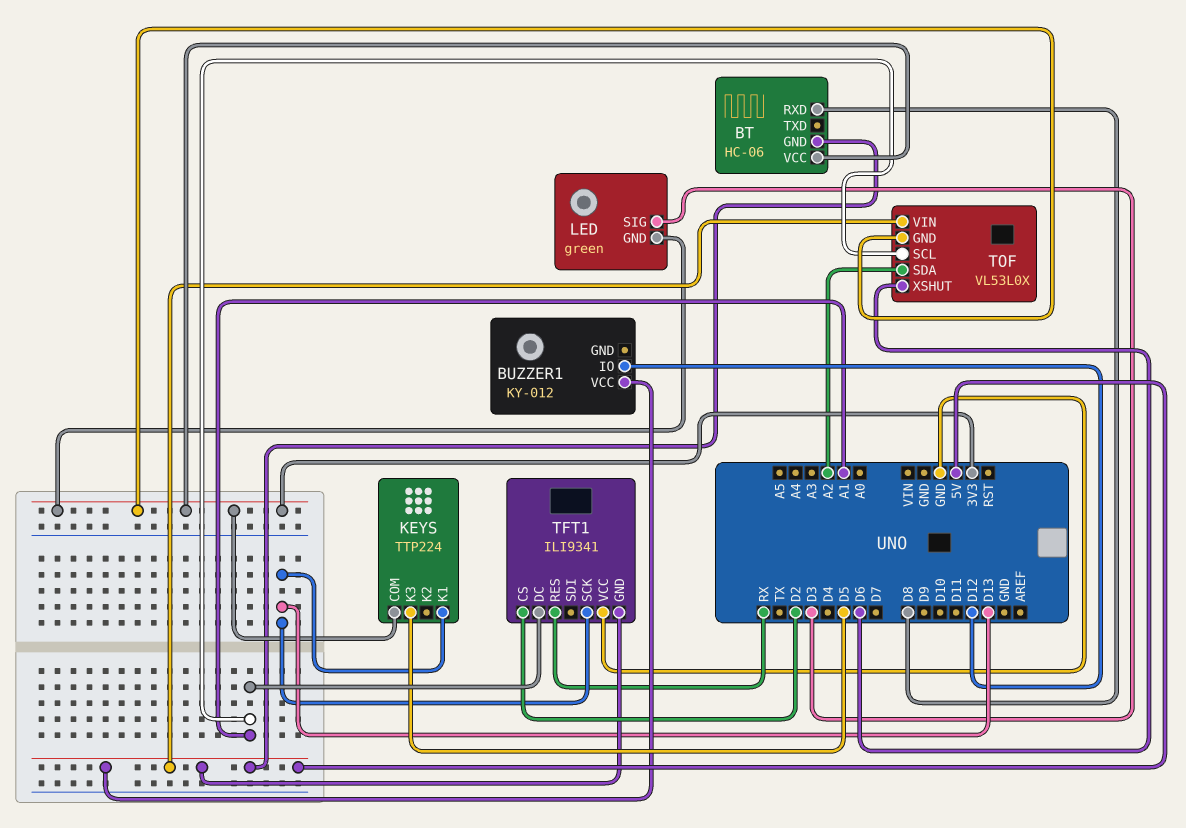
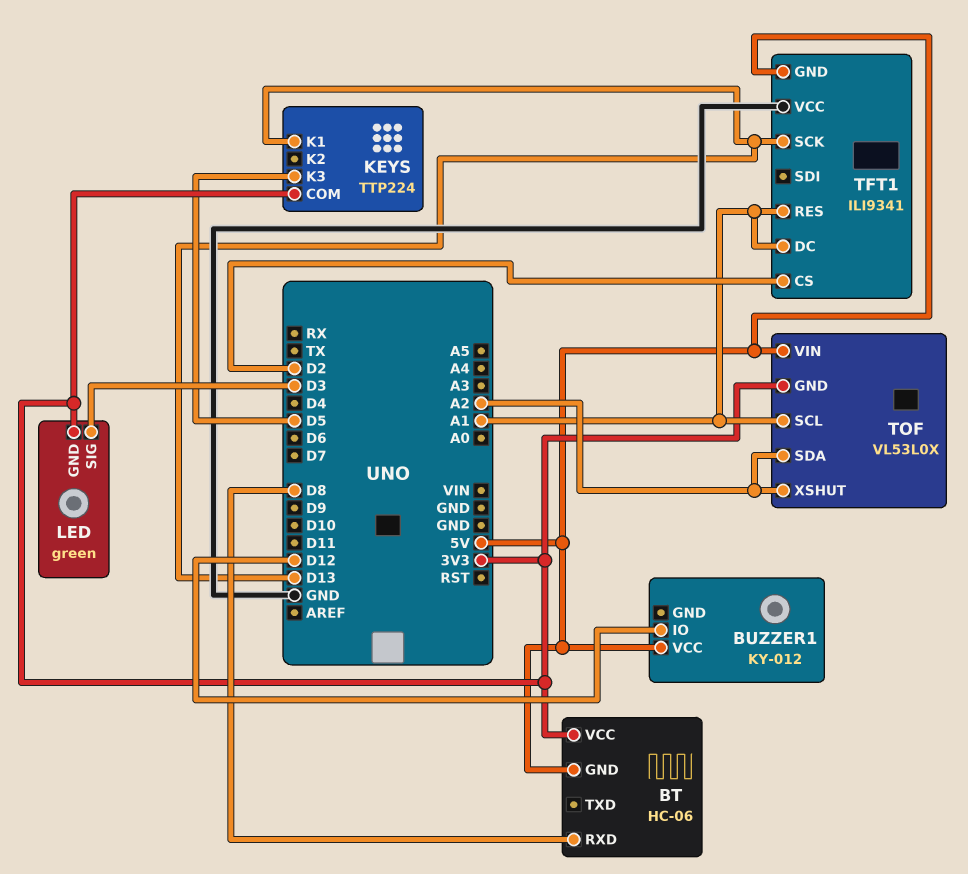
TFT1 pin RES: RX -> A1
TOF pin XSHUT: D6 -> A2

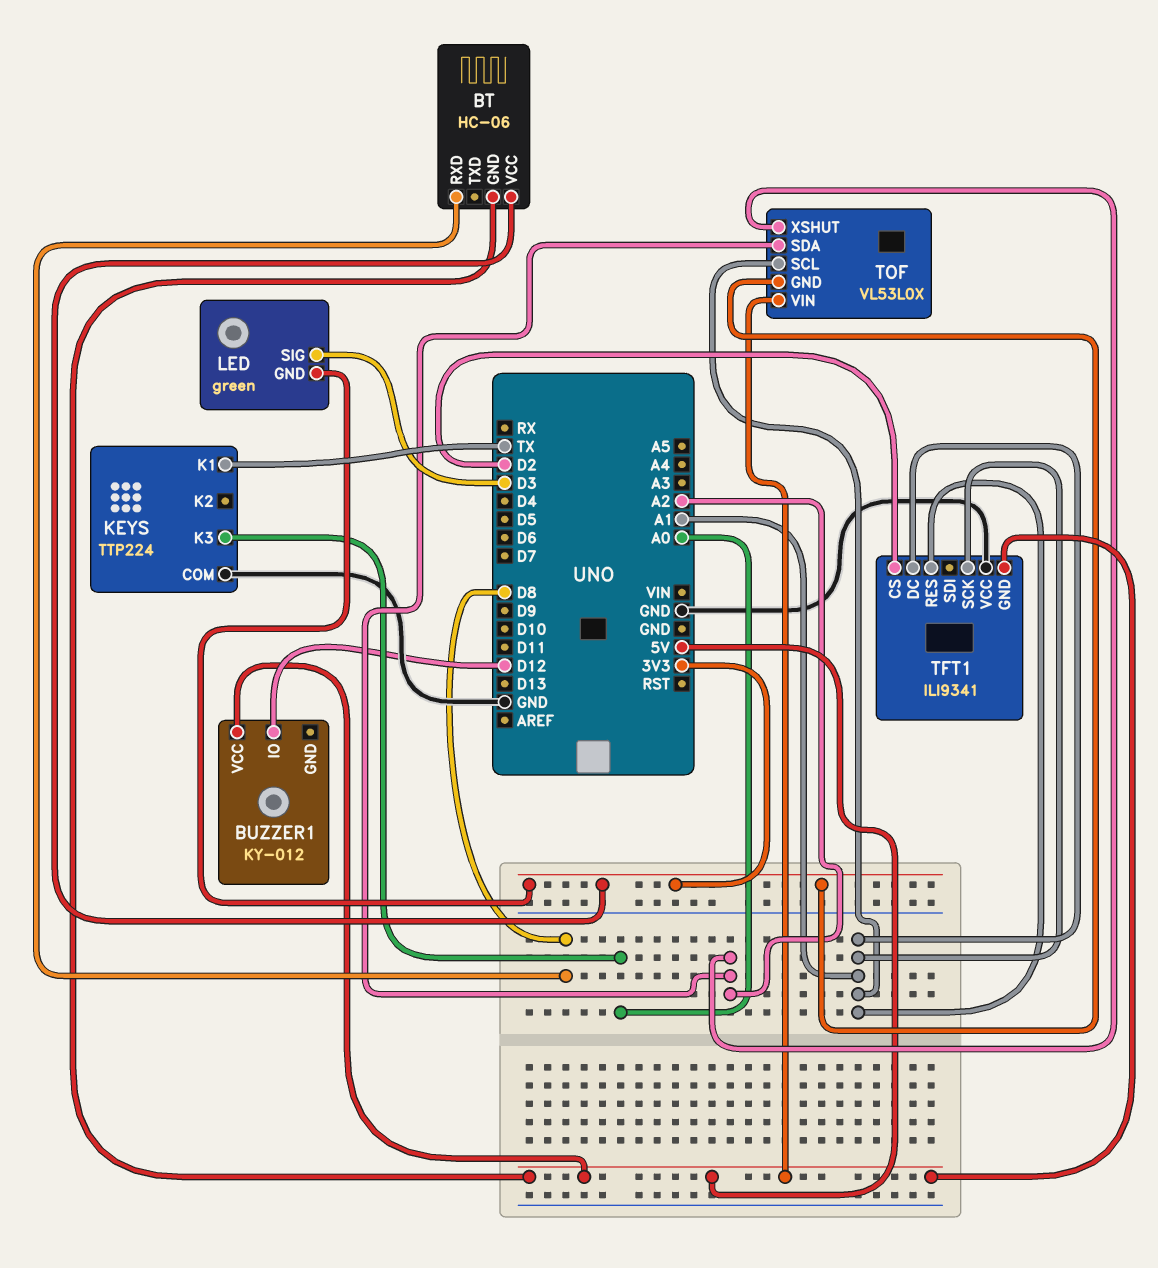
KEYS pin COM: 3V3 -> GND
KEYS pin K1: D13 -> TX
KEYS pin K3: D5 -> A0
TFT1 pin SCK: D13 -> A1

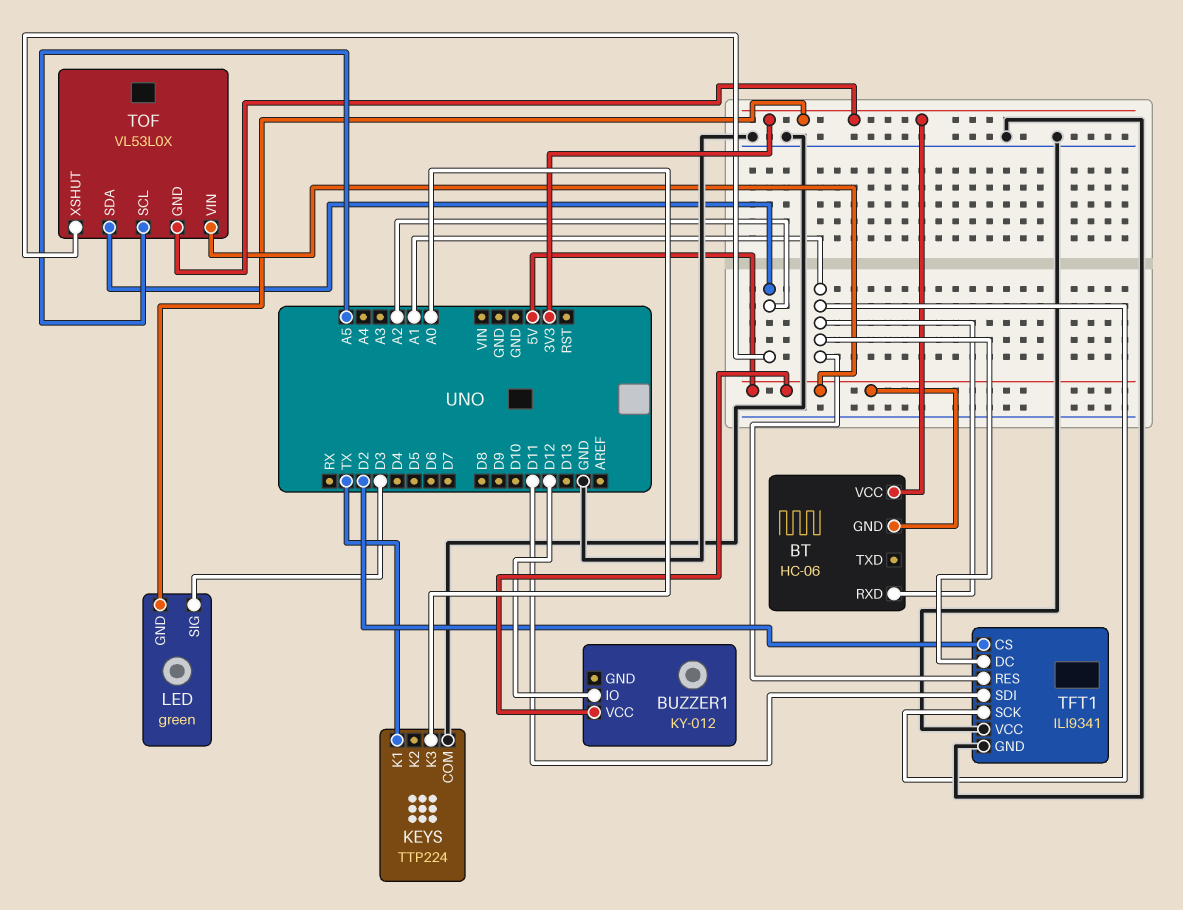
BT pin RXD: D8 -> A1
TFT1 pin GND: 5V -> GND
TFT1 pin SDI: none -> D11
TOF pin SCL: A1 -> A5

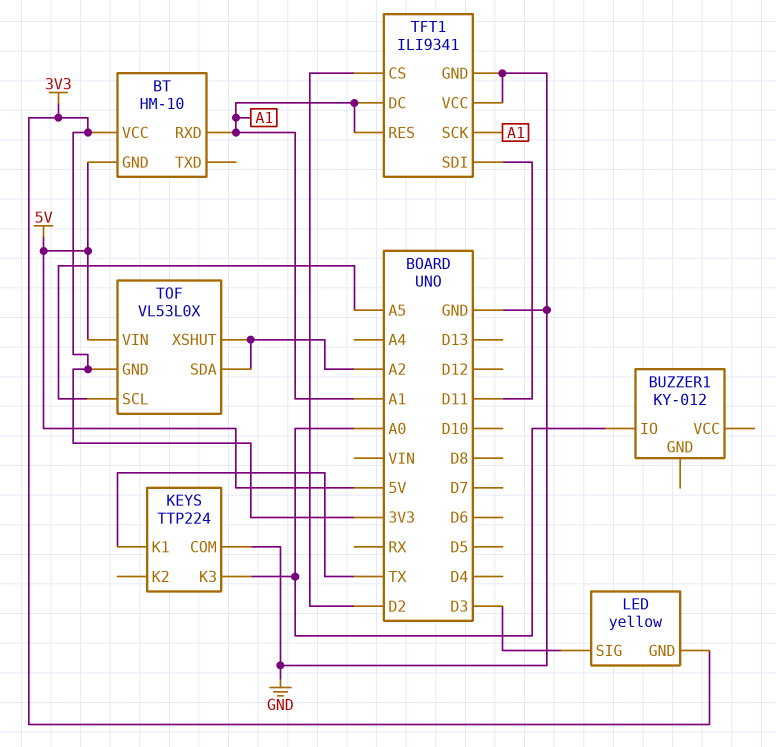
BT: HC-06 -> HM-10
BUZZER1 pin IO: D12 -> A0
BUZZER1 pin VCC: 5V -> none
LED: green -> yellow

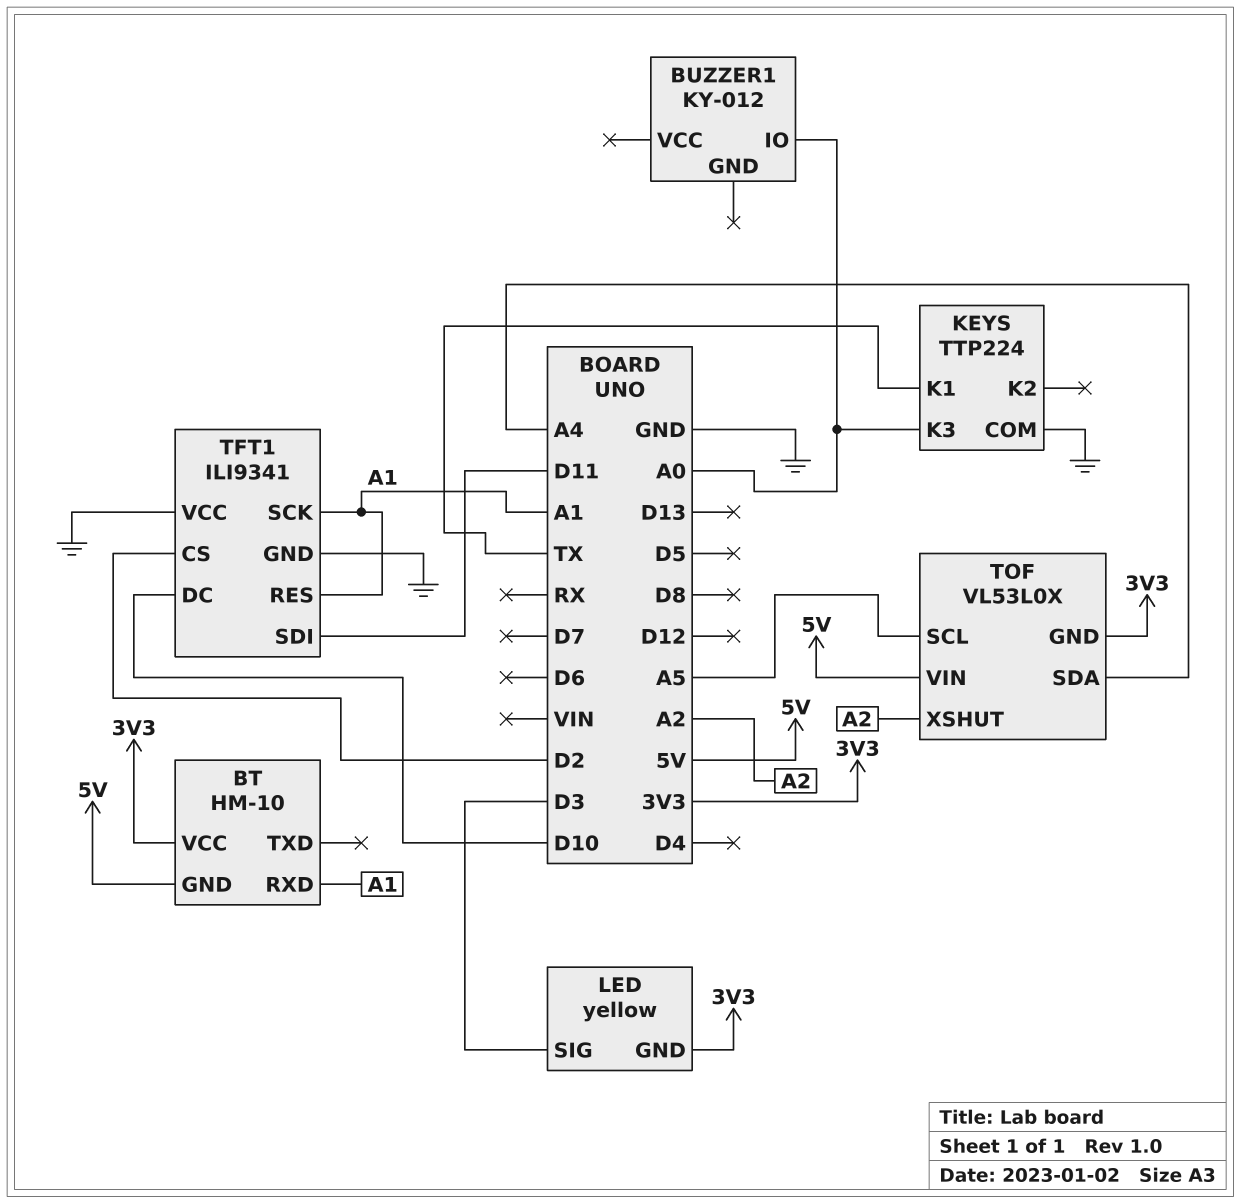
TFT1 pin DC: A1 -> D10
TOF pin SDA: A2 -> A4

